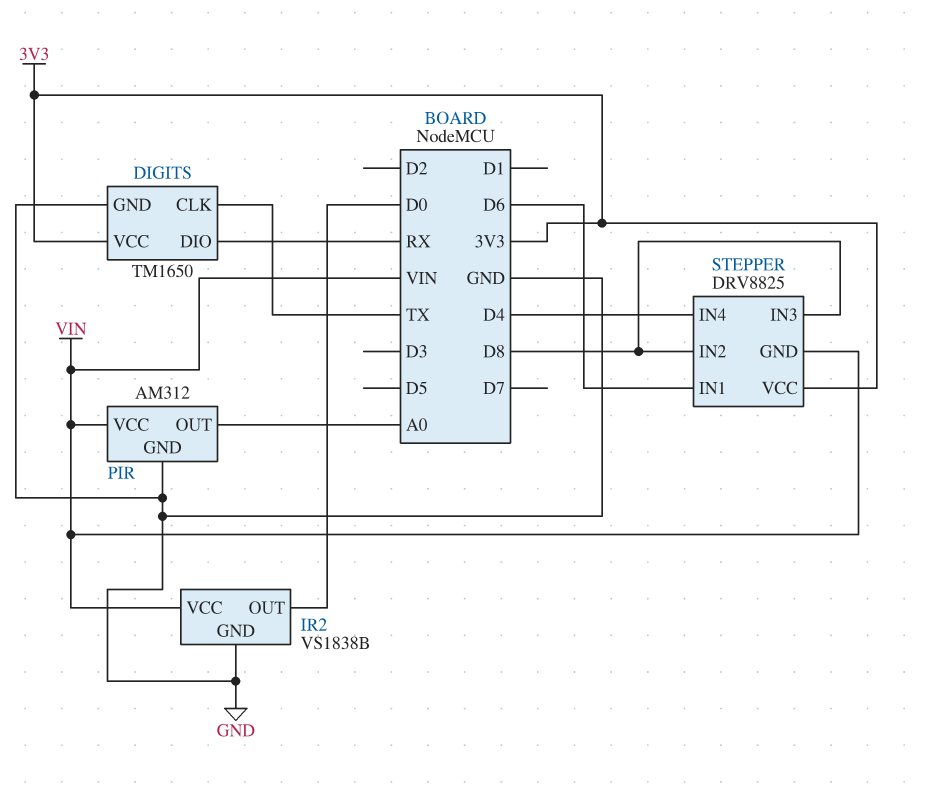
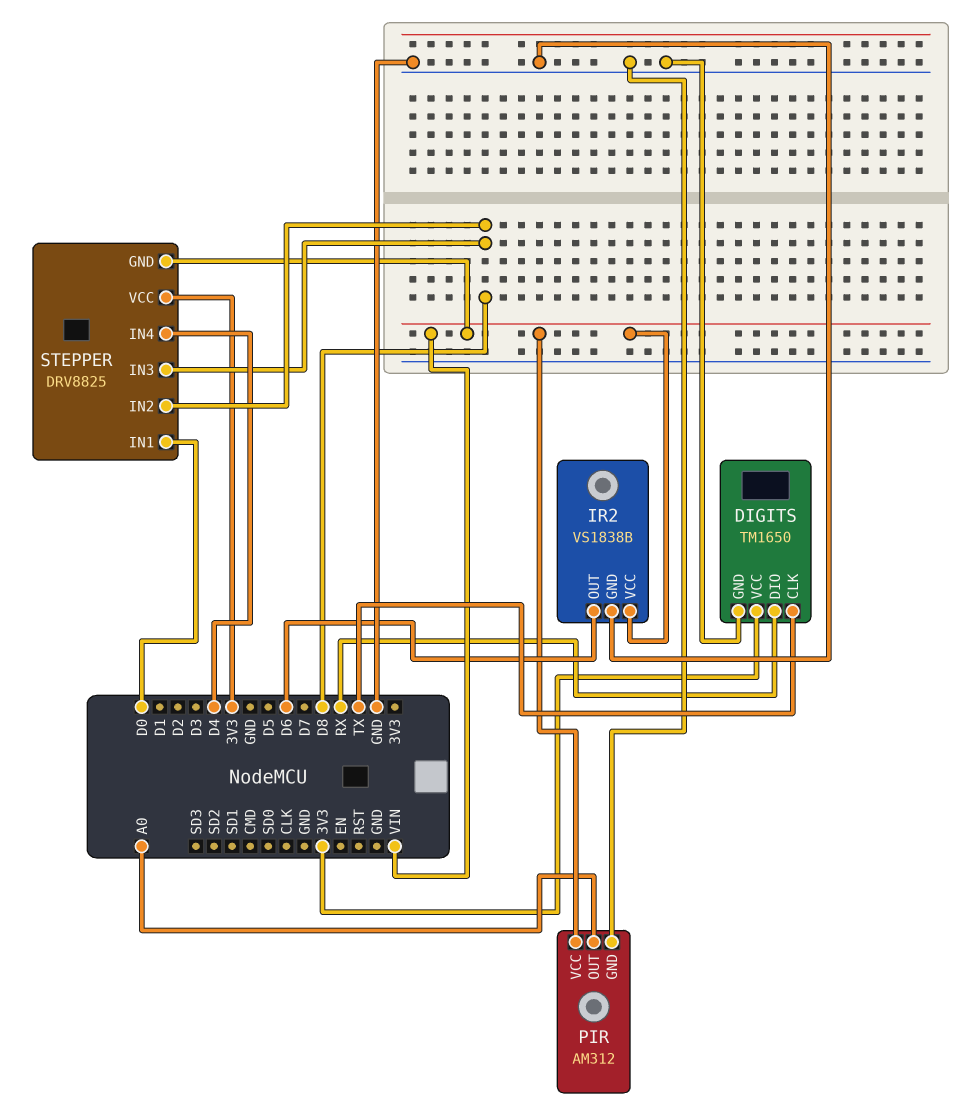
IR2 pin OUT: D0 -> D6
STEPPER pin IN1: D6 -> D0

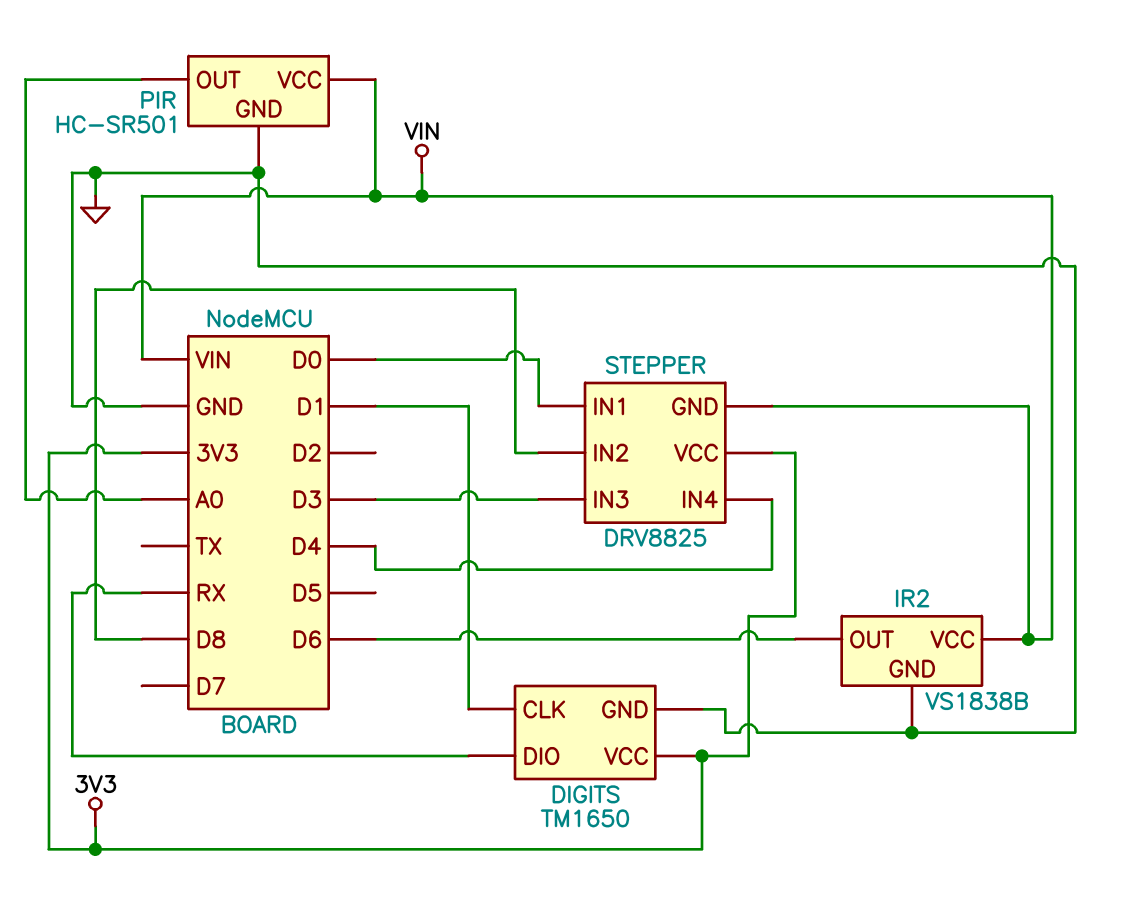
DIGITS pin CLK: TX -> D1
PIR: AM312 -> HC-SR501
STEPPER pin IN3: D8 -> D3

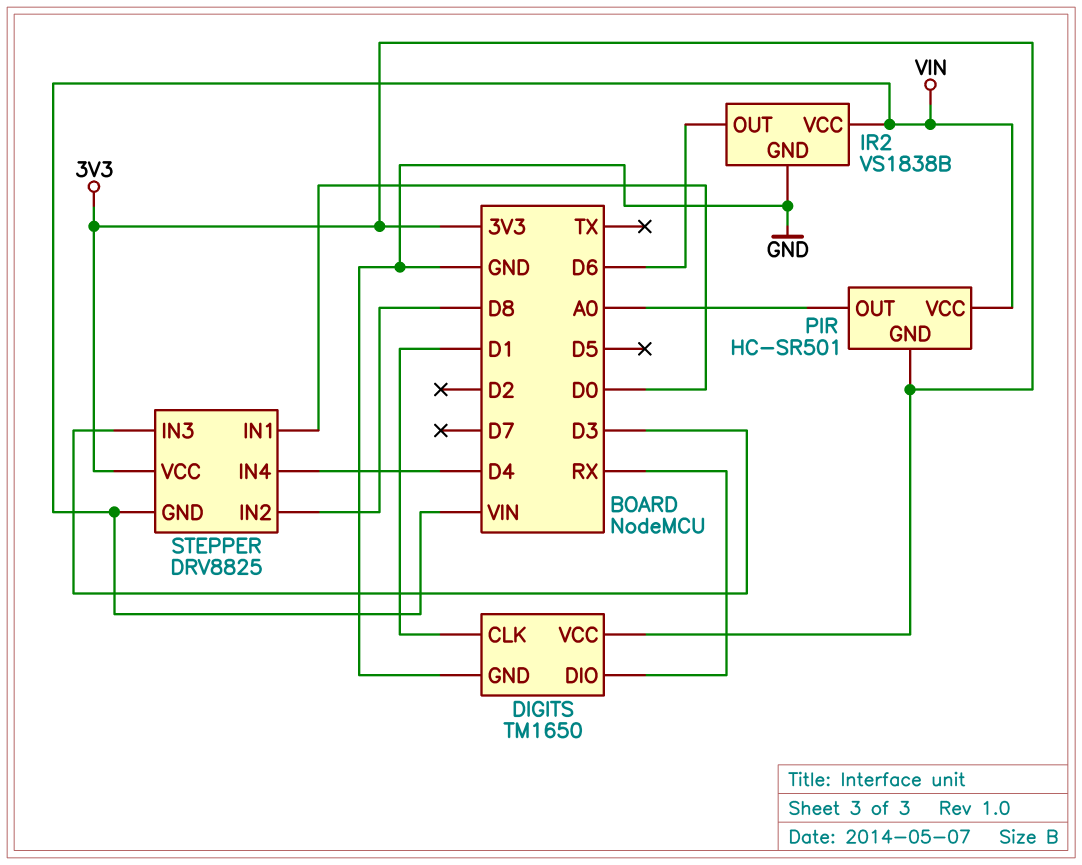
PIR pin GND: GND -> 3V3

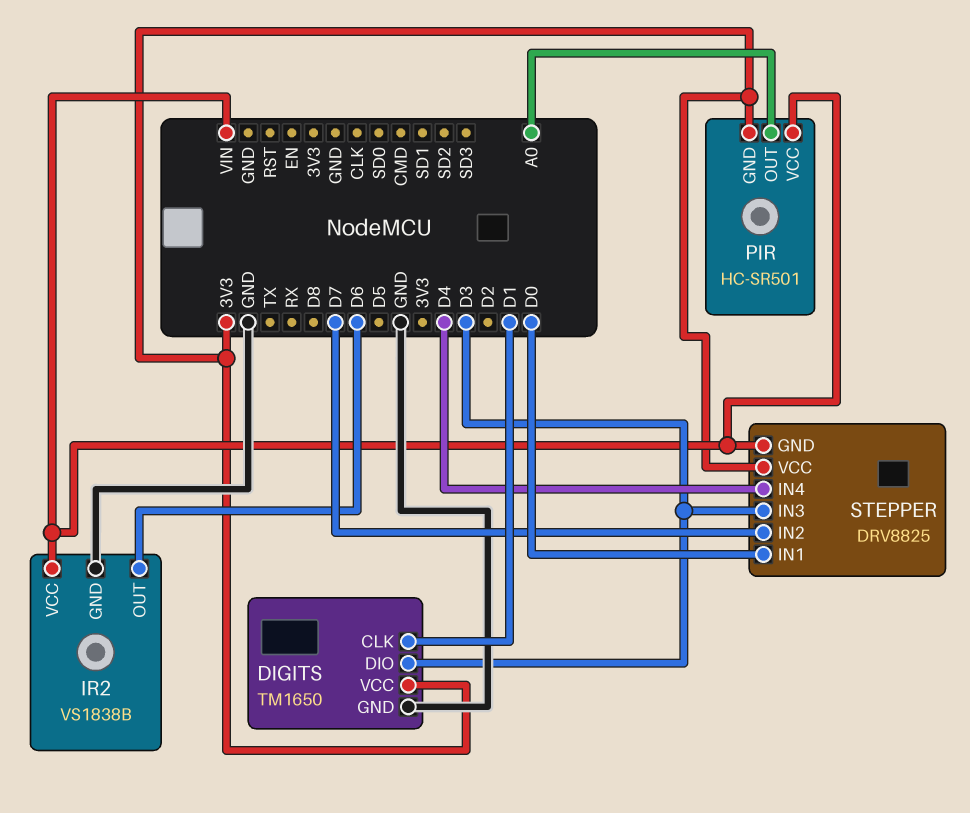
DIGITS pin DIO: RX -> D3
STEPPER pin IN2: D8 -> D7

